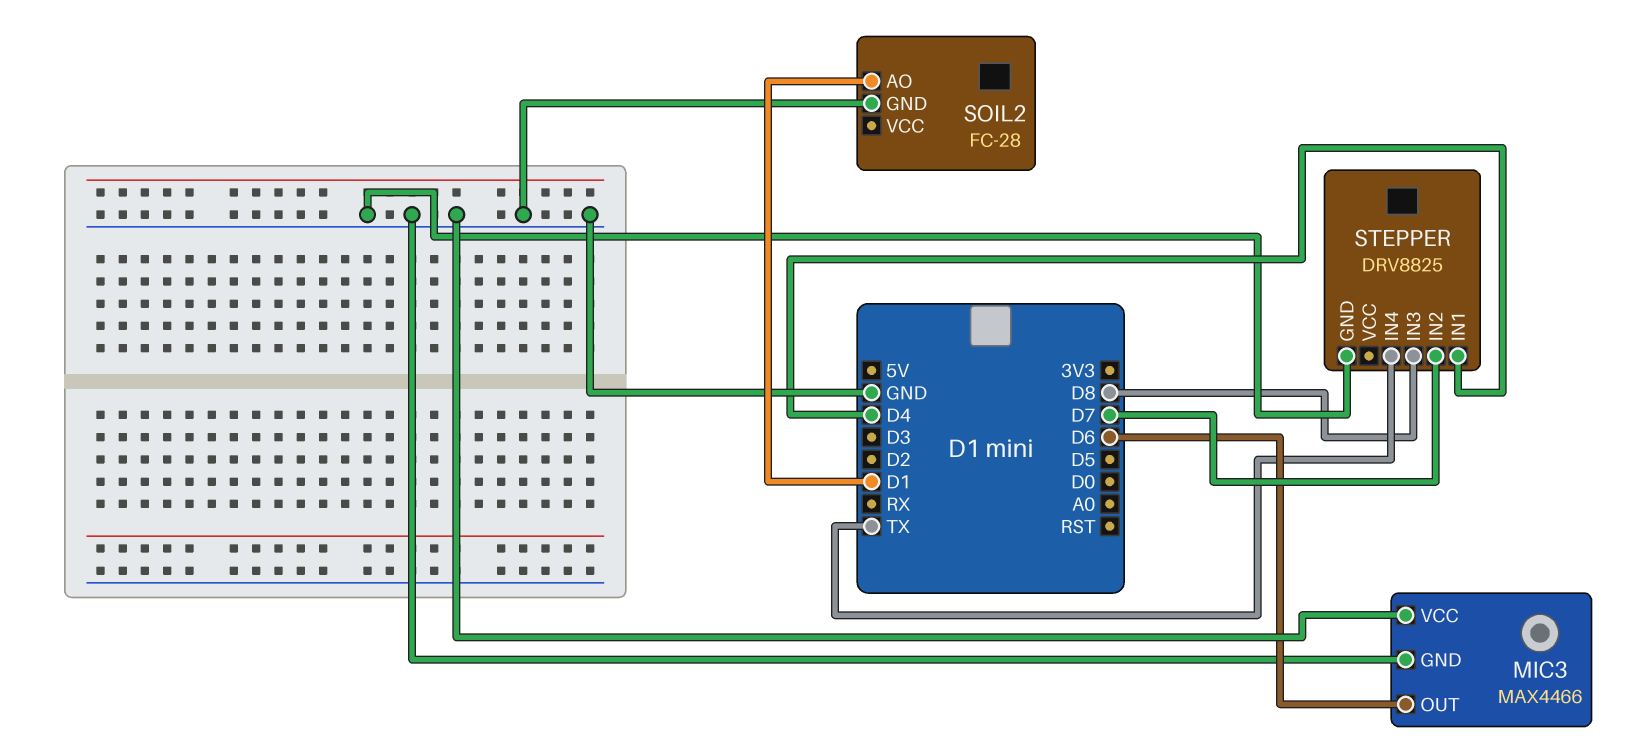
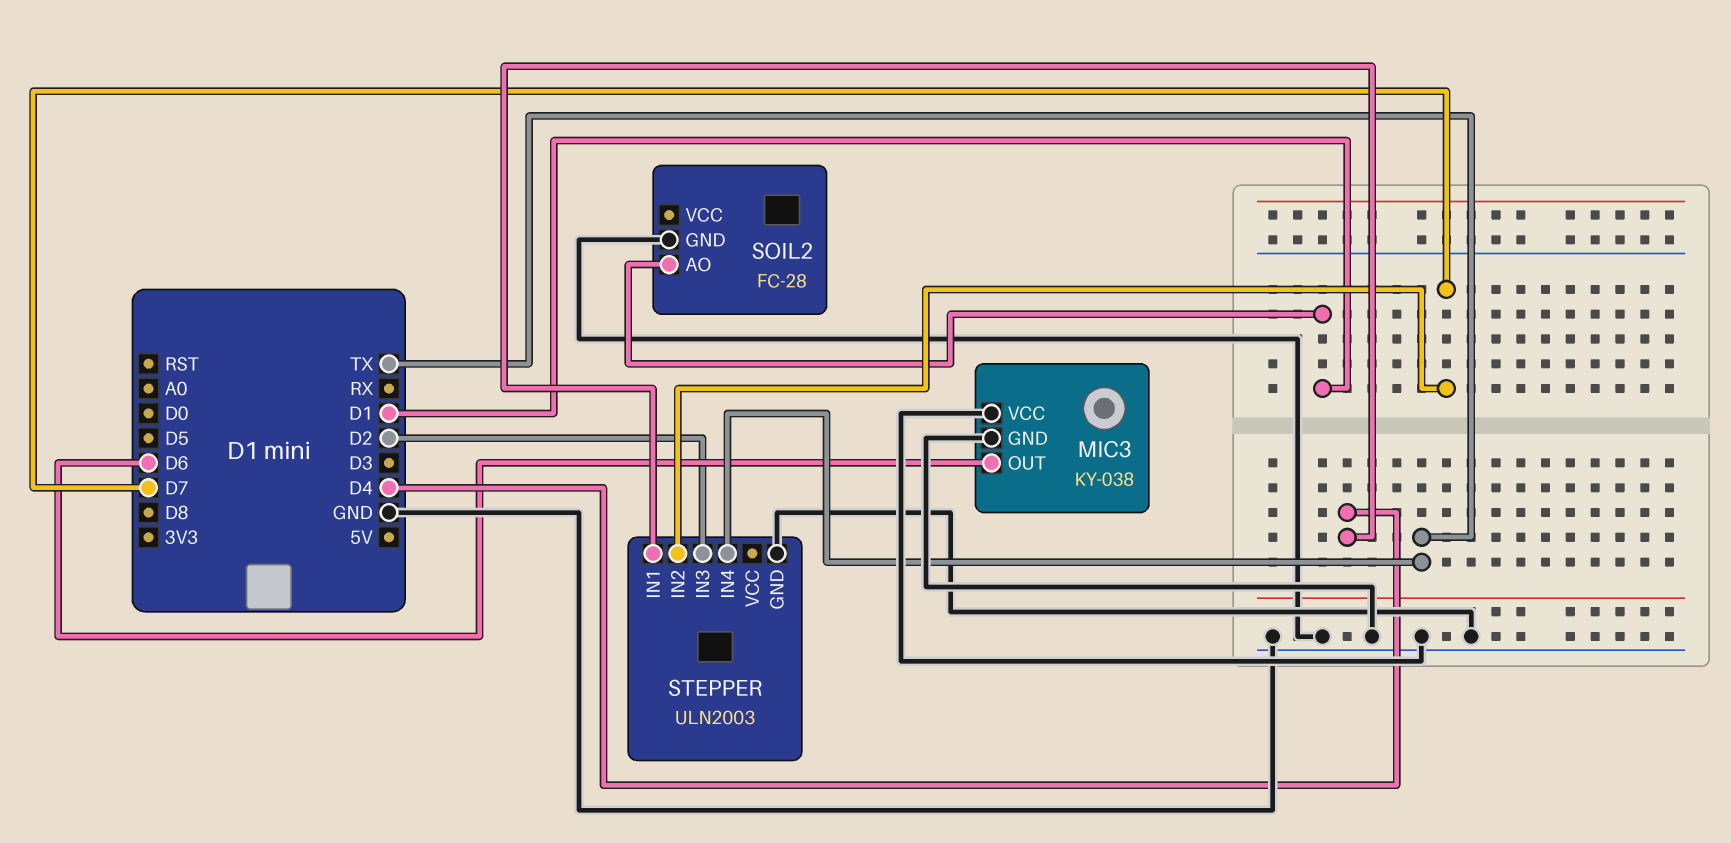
MIC3: MAX4466 -> KY-038
STEPPER: DRV8825 -> ULN2003
STEPPER pin IN3: D8 -> D2

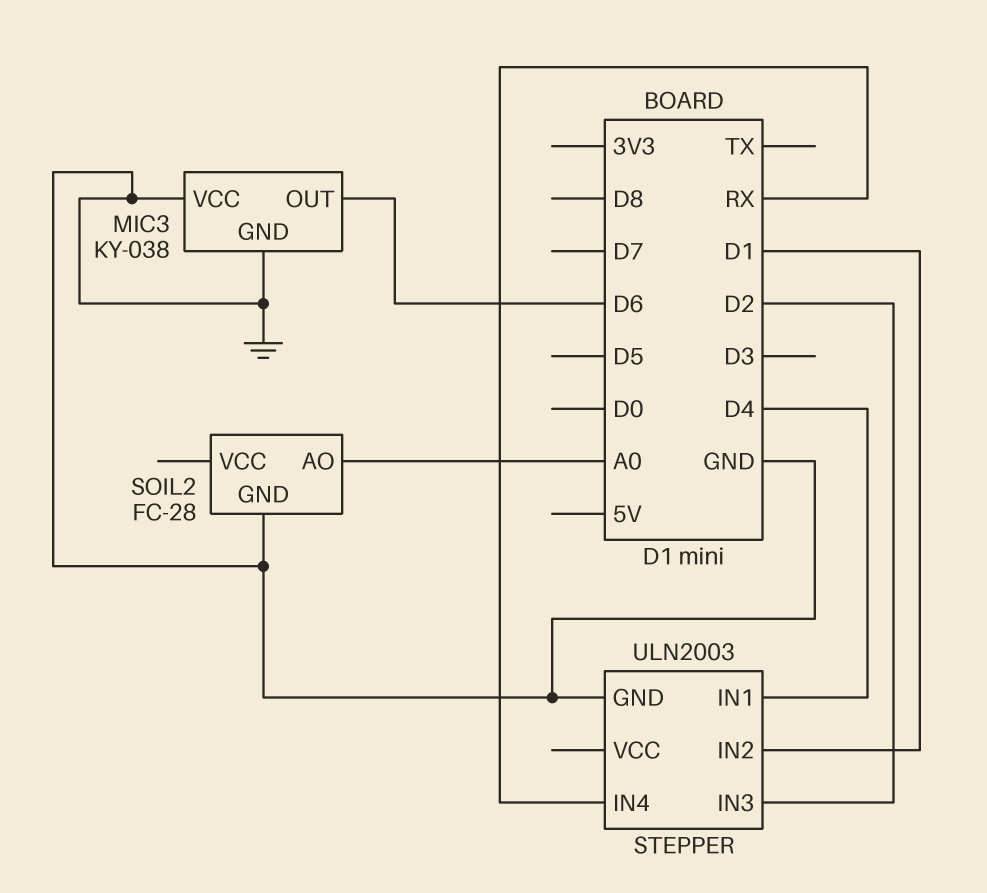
SOIL2 pin AO: D1 -> A0
STEPPER pin IN2: D7 -> D1
STEPPER pin IN4: TX -> RX

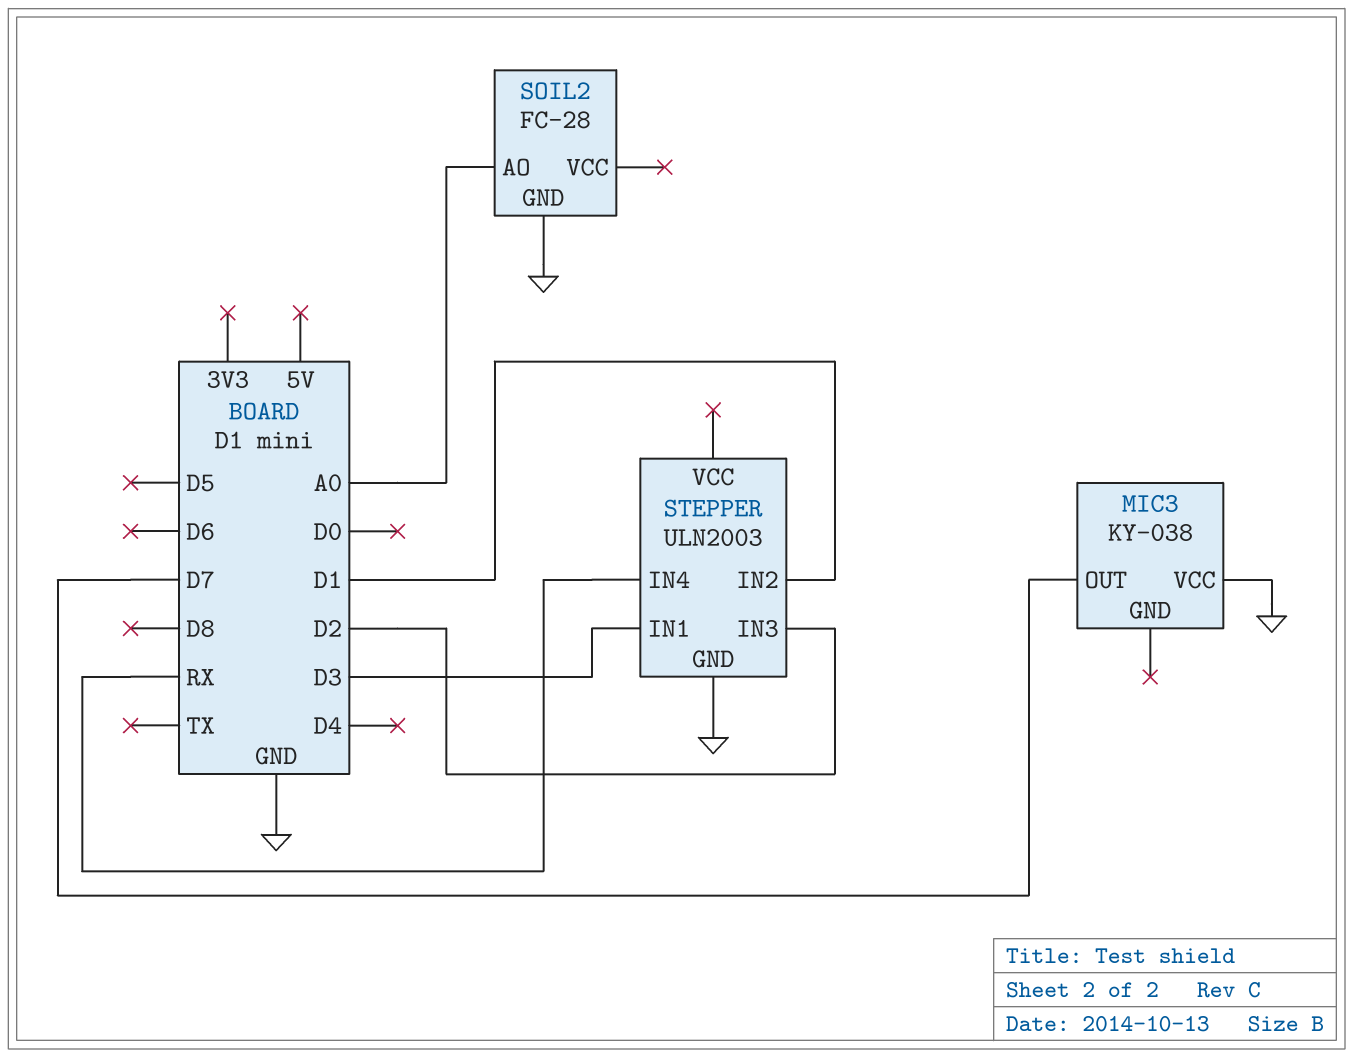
MIC3 pin GND: GND -> none
MIC3 pin OUT: D6 -> D7
STEPPER pin IN1: D4 -> D3

